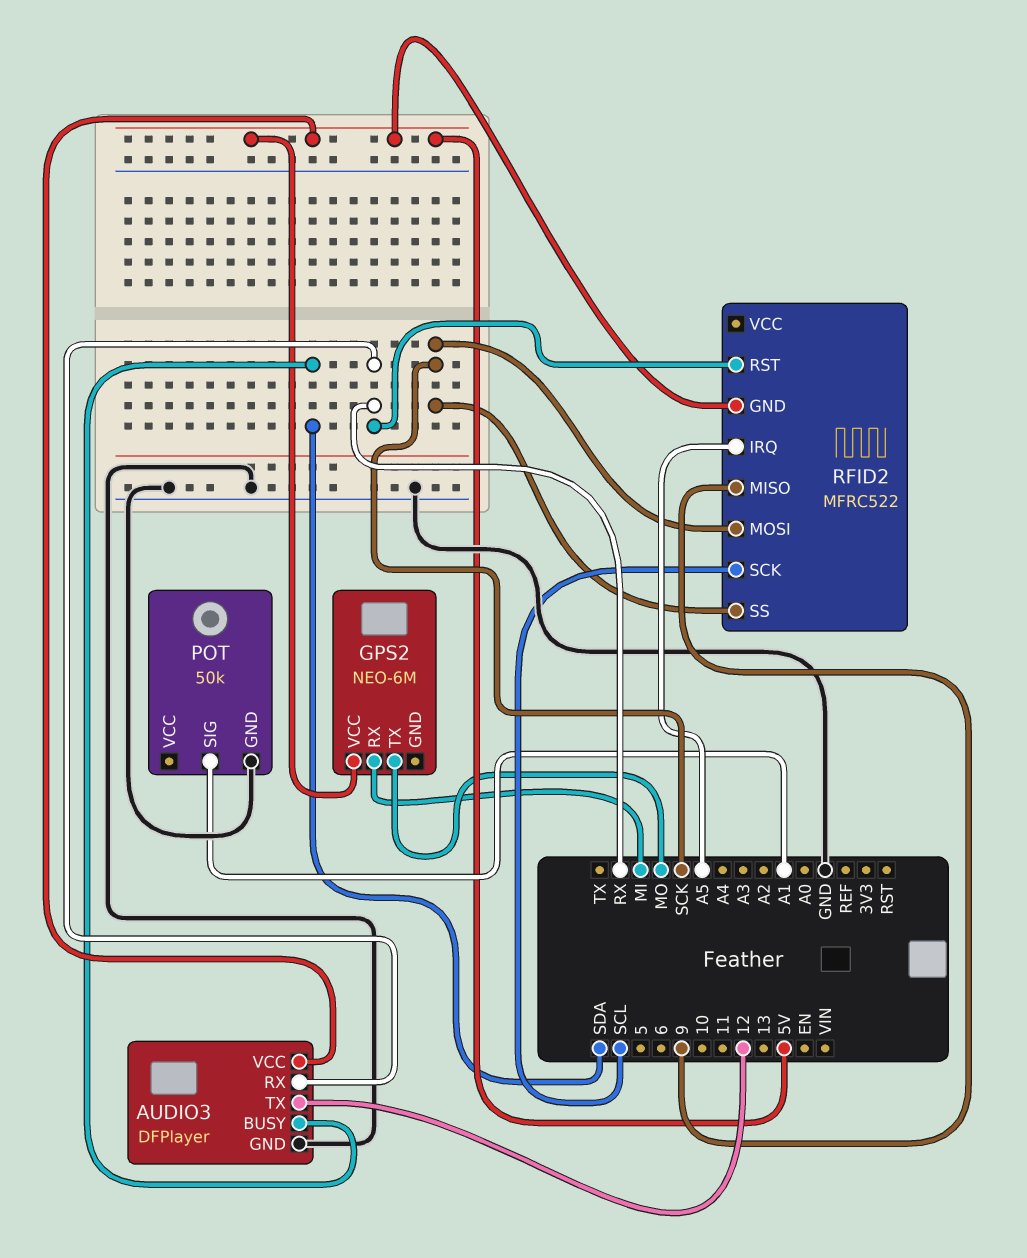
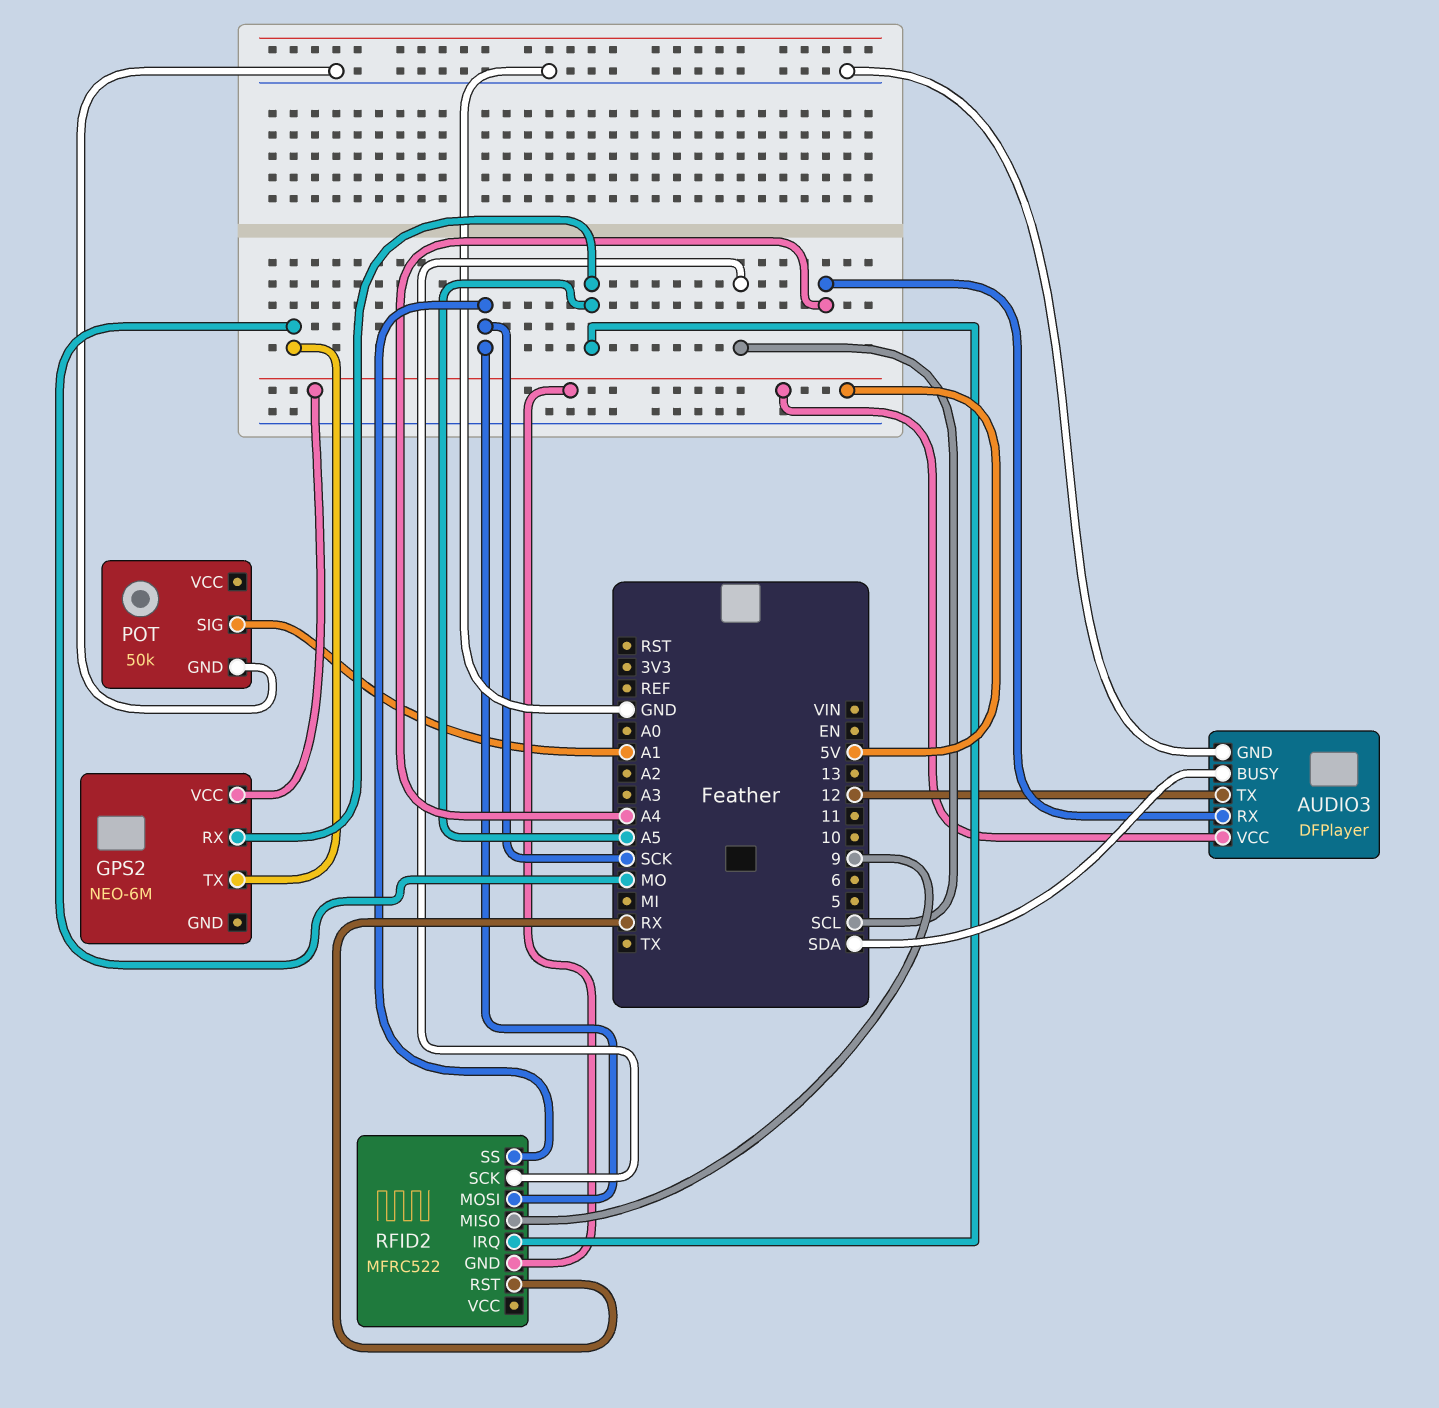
AUDIO3 pin RX: RX -> A4
GPS2 pin RX: MI -> A5

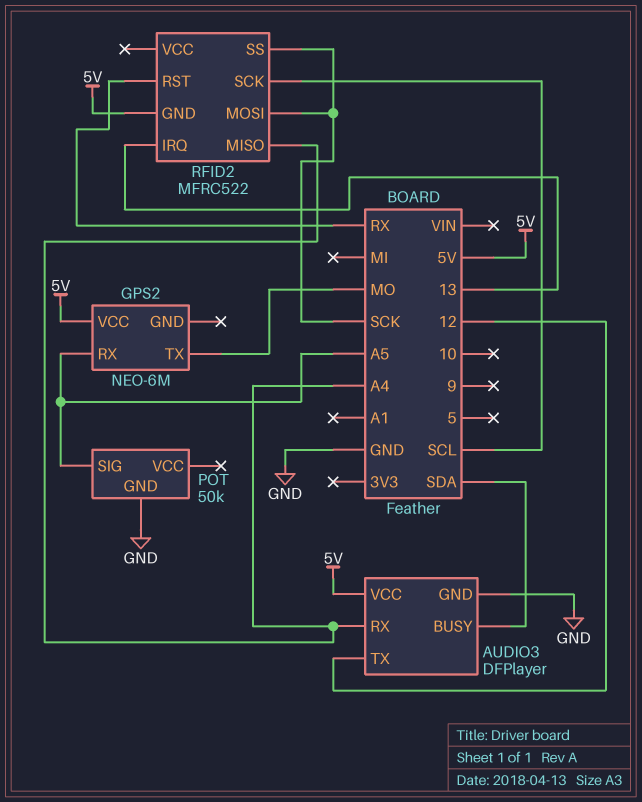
POT pin SIG: A1 -> A5
RFID2 pin IRQ: A5 -> 13
RFID2 pin MISO: 9 -> A4

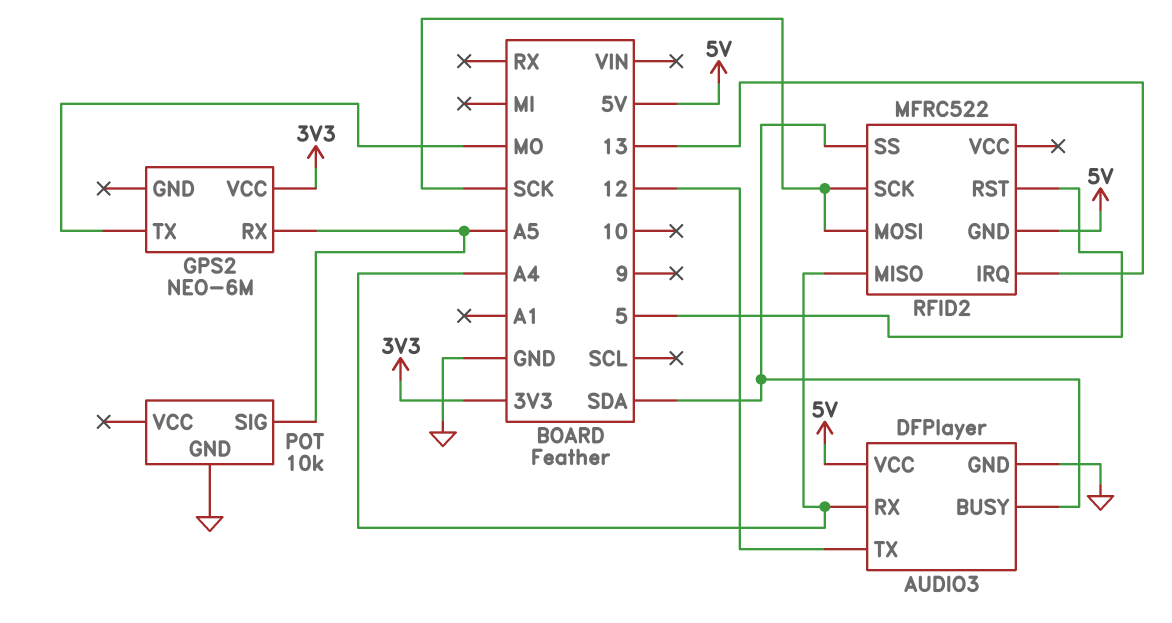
GPS2 pin VCC: 5V -> 3V3
POT: 50k -> 10k
RFID2 pin RST: RX -> 5
RFID2 pin SCK: SCL -> SCK
RFID2 pin SS: SCK -> SDA

